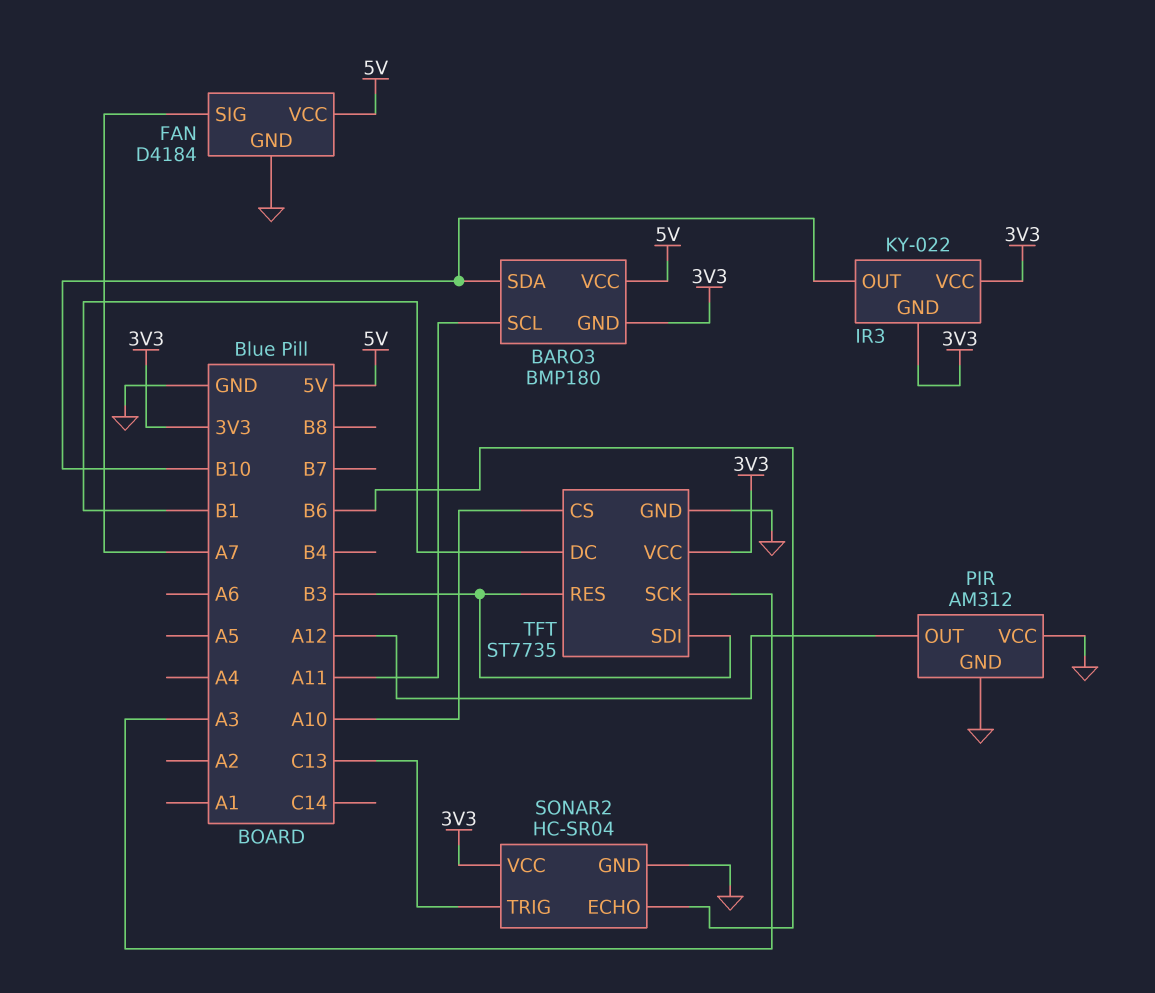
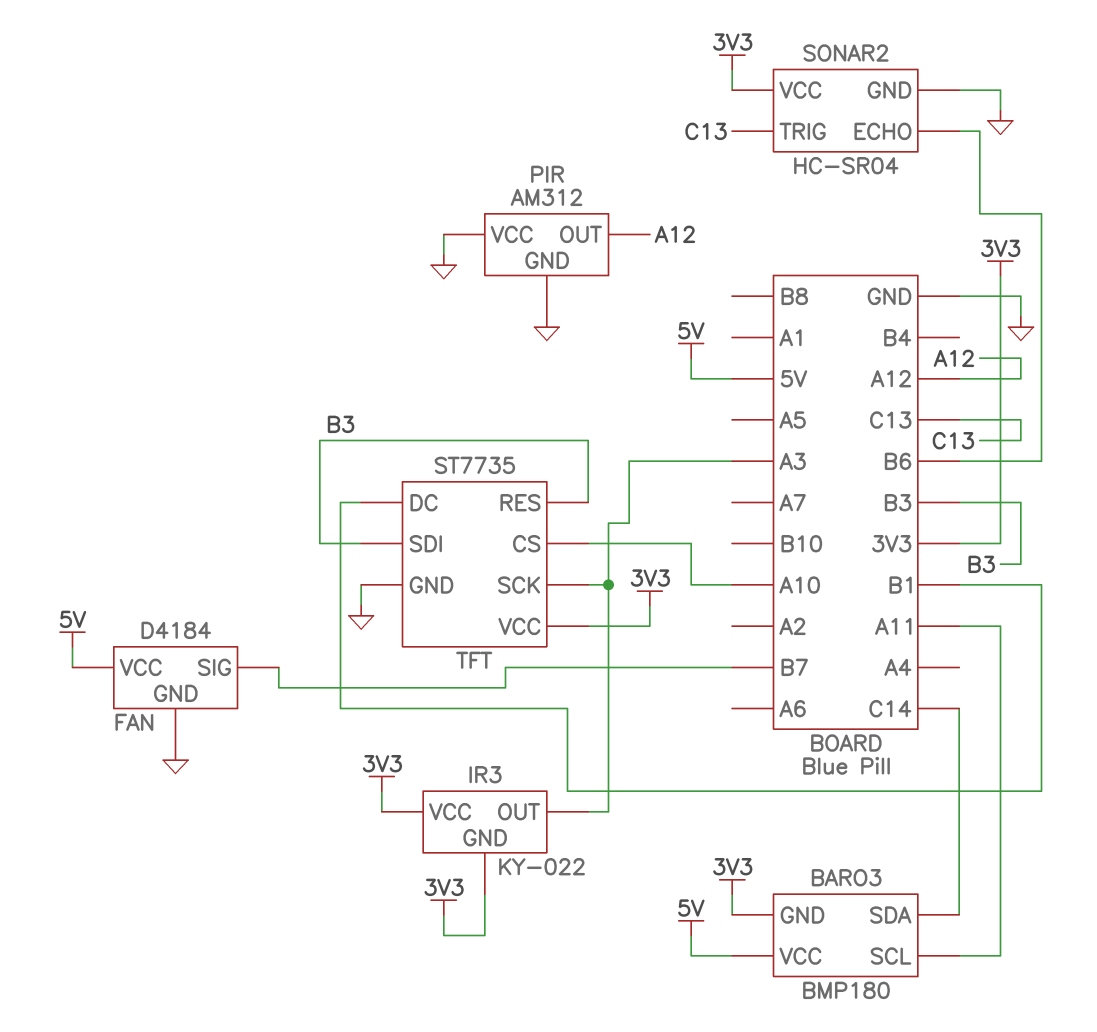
BARO3 pin SDA: B10 -> C14
FAN pin SIG: A7 -> B7
IR3 pin OUT: B10 -> A3

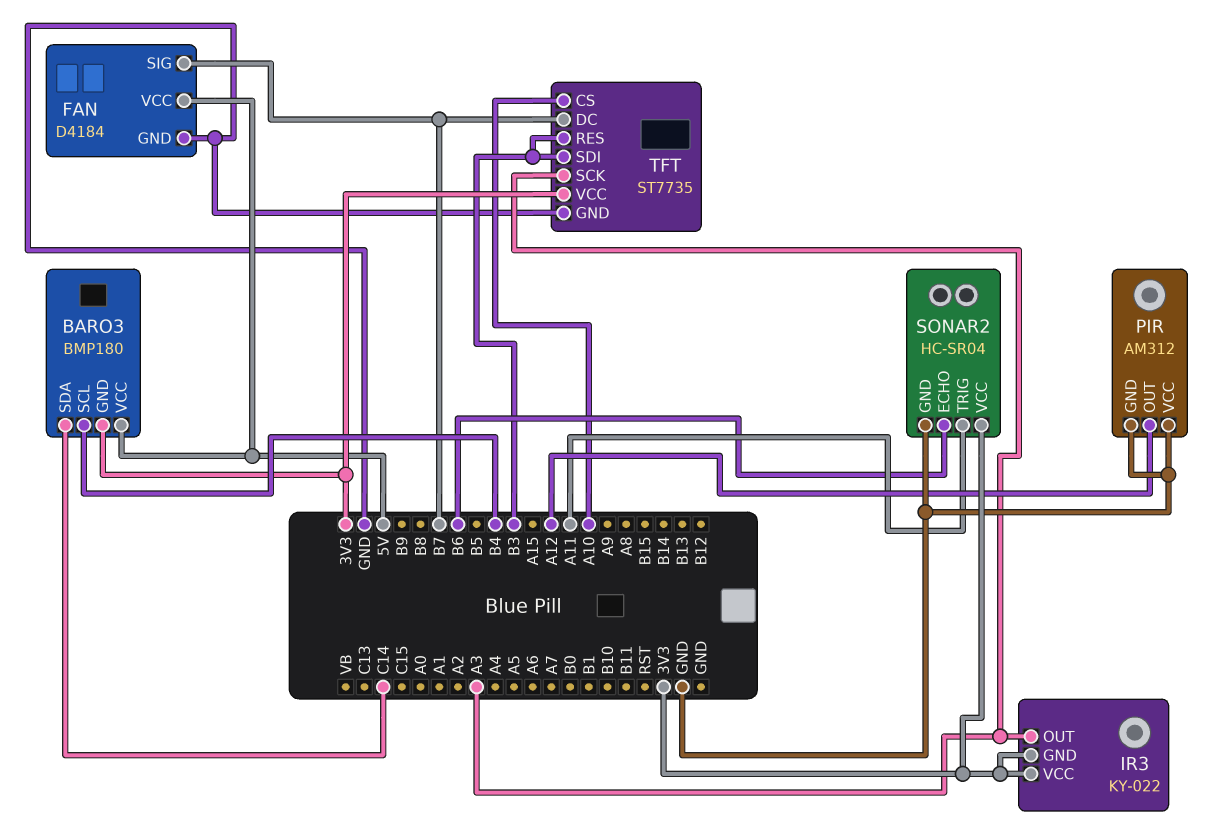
BARO3 pin SCL: A11 -> B4
SONAR2 pin TRIG: C13 -> A11
TFT pin DC: B1 -> B7

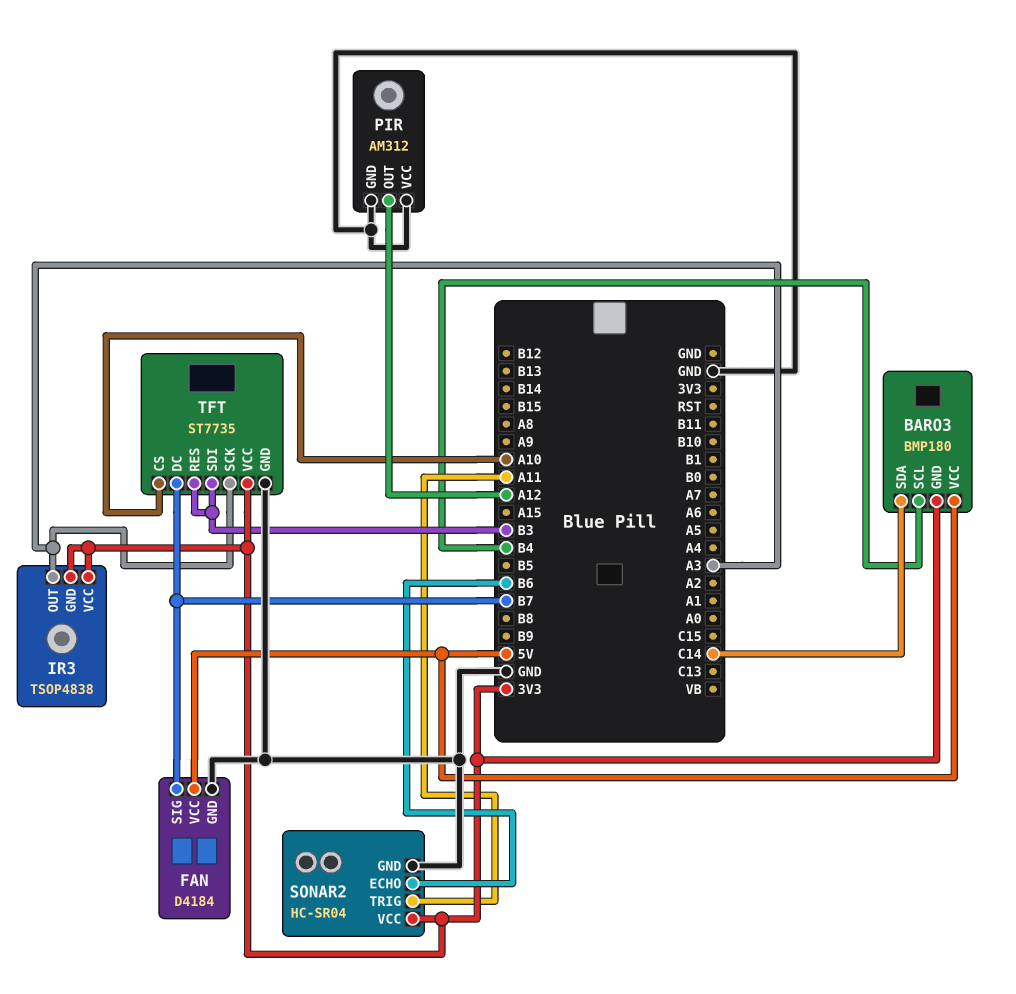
IR3: KY-022 -> TSOP4838

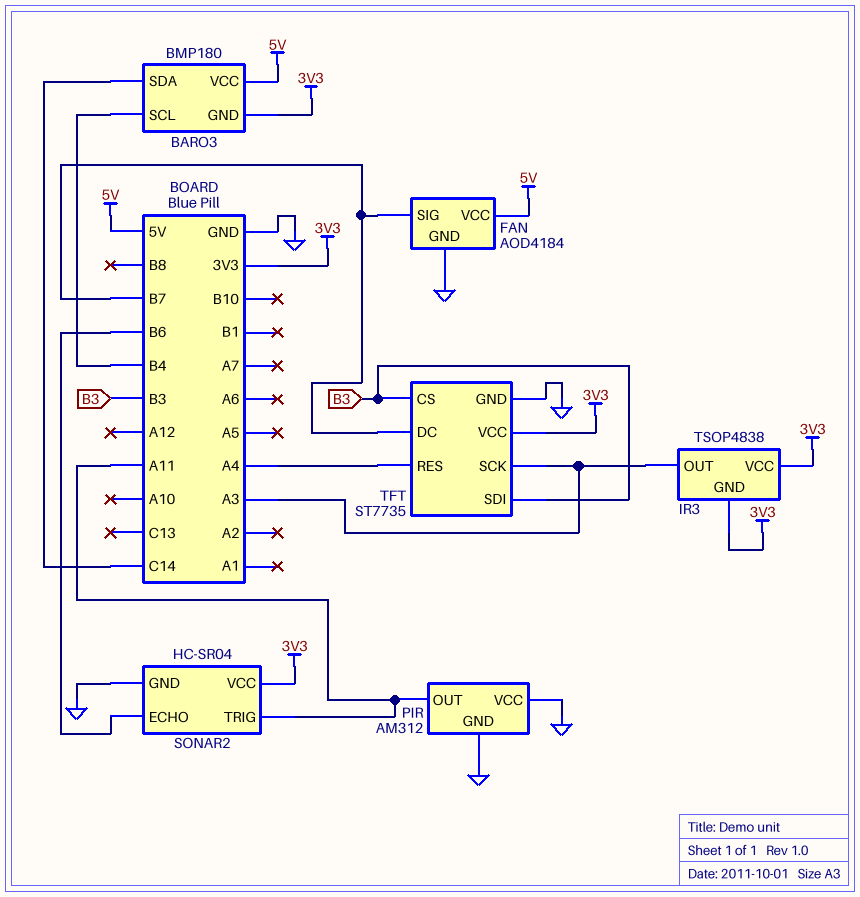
FAN: D4184 -> AOD4184
PIR pin OUT: A12 -> A11
TFT pin CS: A10 -> B3
TFT pin RES: B3 -> A4

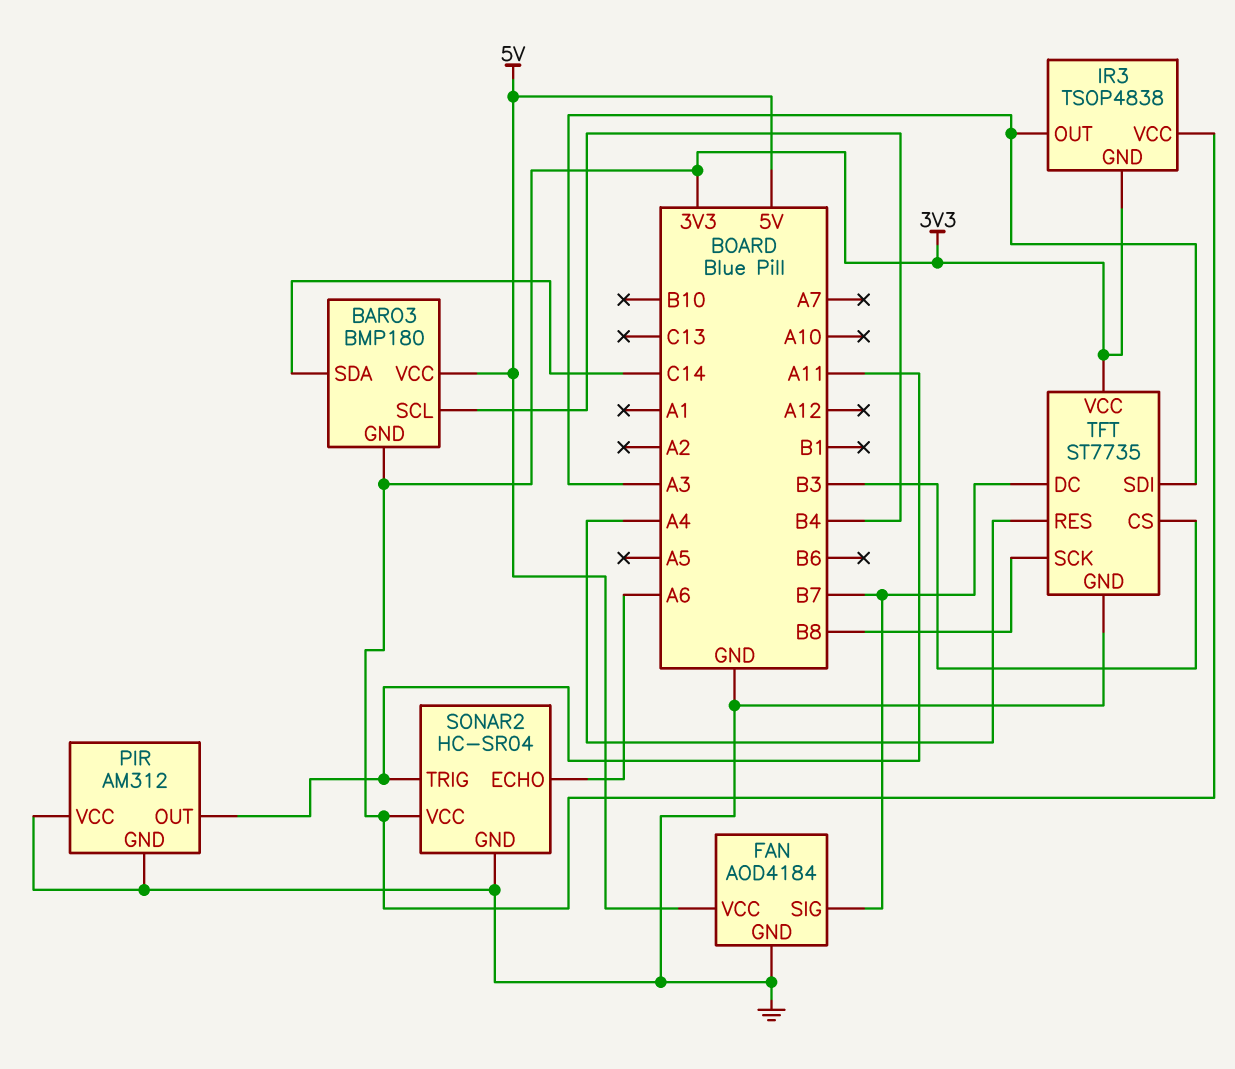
SONAR2 pin ECHO: B6 -> A6
TFT pin SCK: A3 -> B8
TFT pin SDI: B3 -> A3

